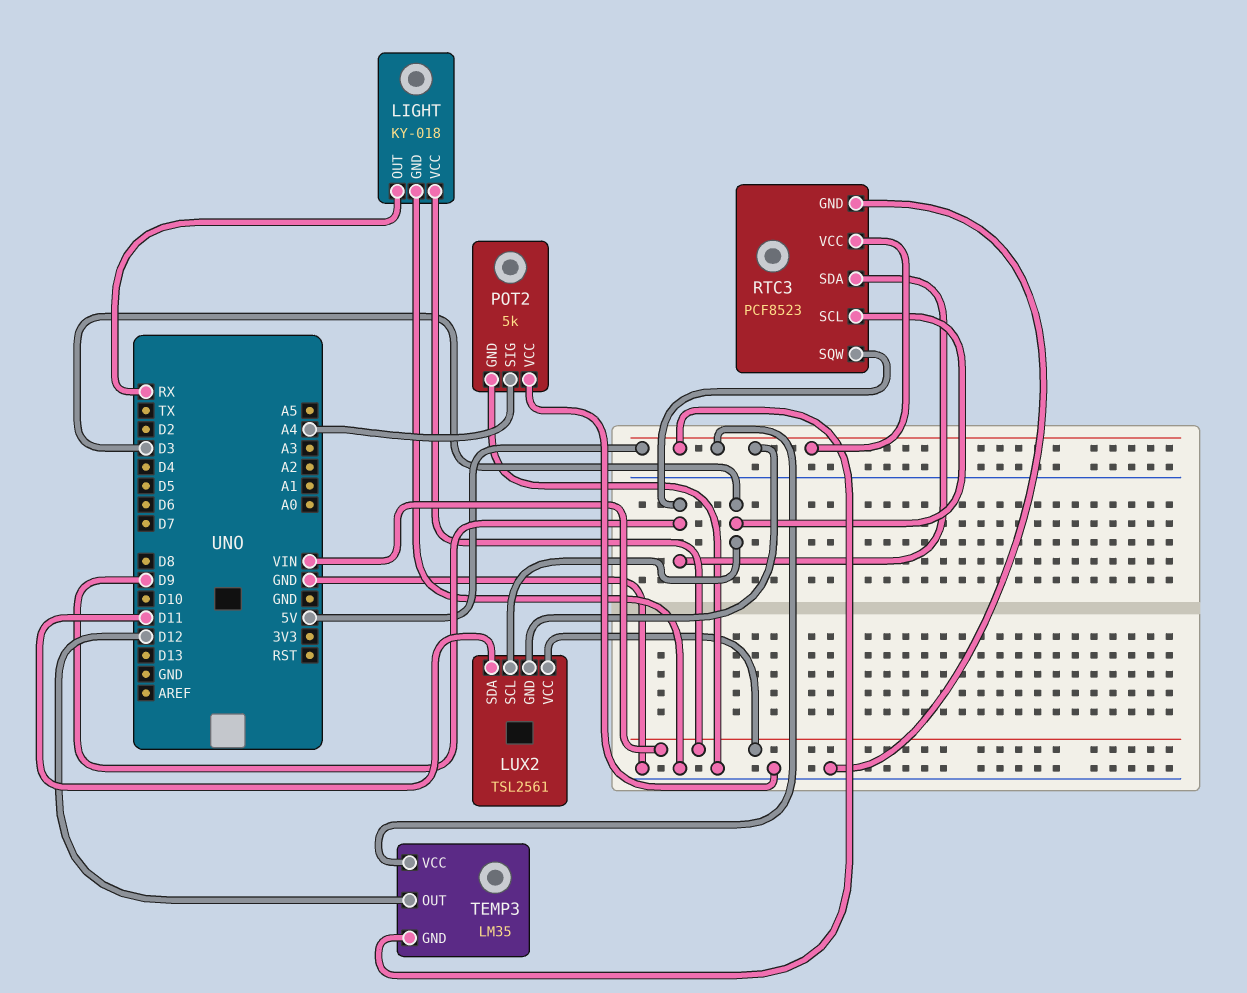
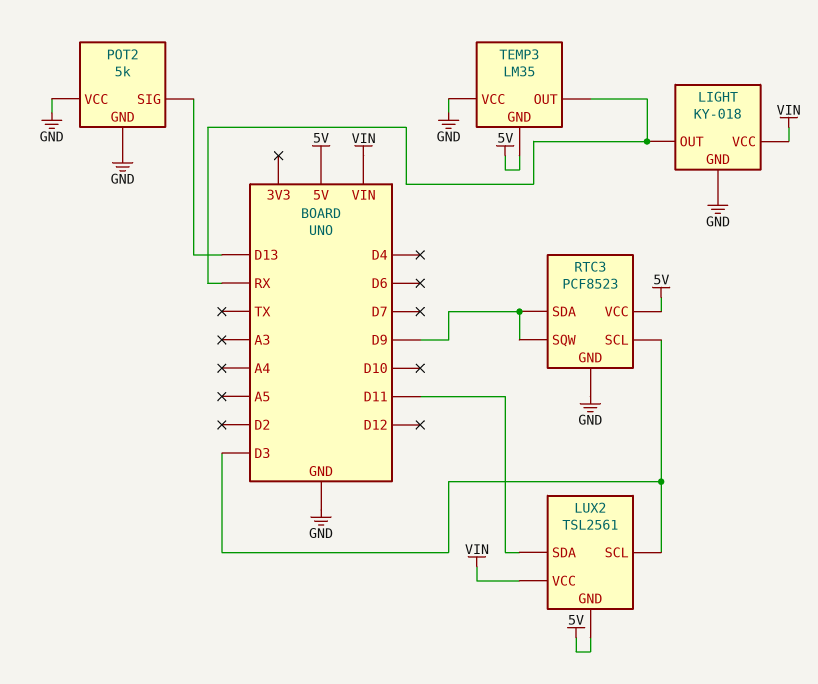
POT2 pin SIG: A4 -> D13
TEMP3 pin OUT: D12 -> RX
TEMP3 pin VCC: 5V -> GND

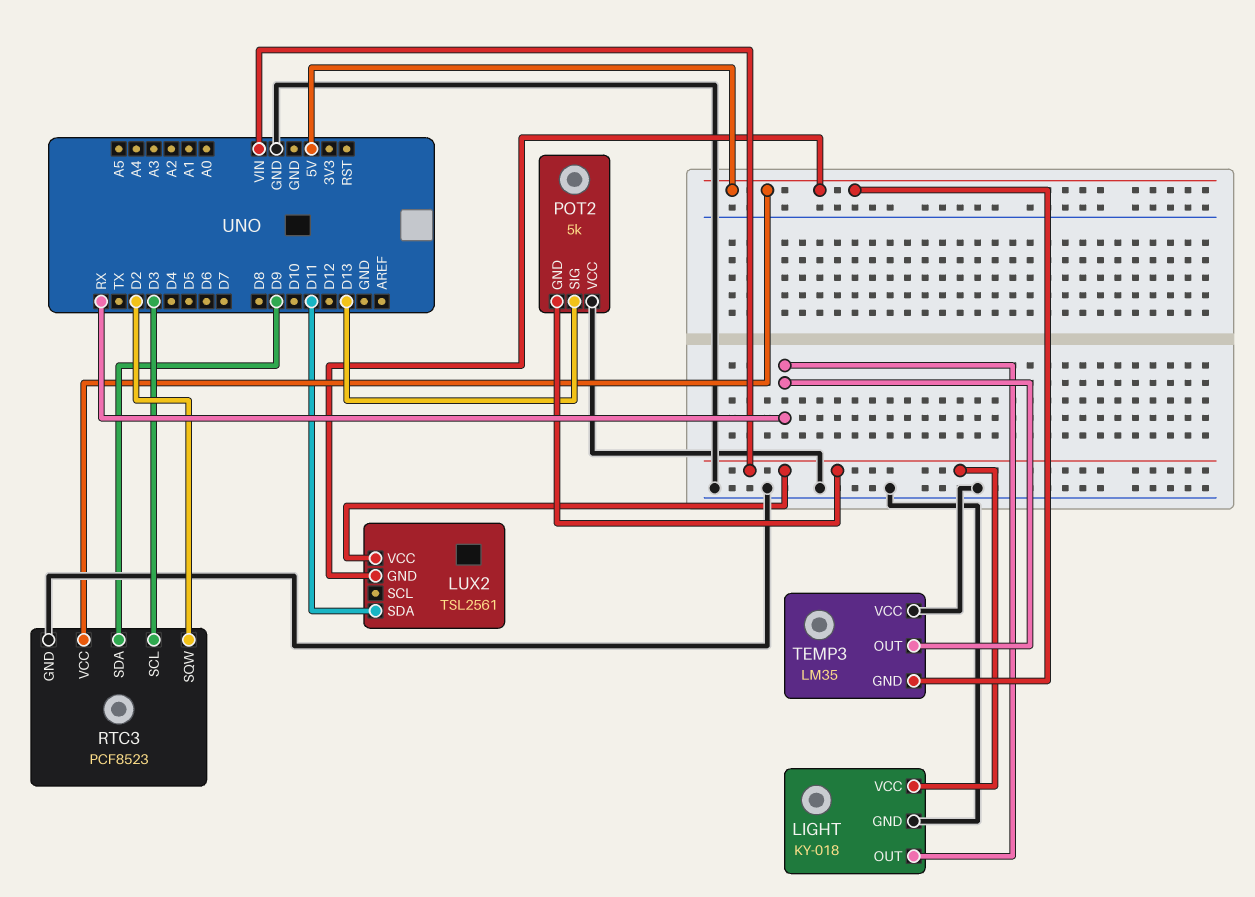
LUX2 pin SCL: D3 -> none
POT2 pin GND: GND -> VIN
RTC3 pin SQW: D9 -> D2

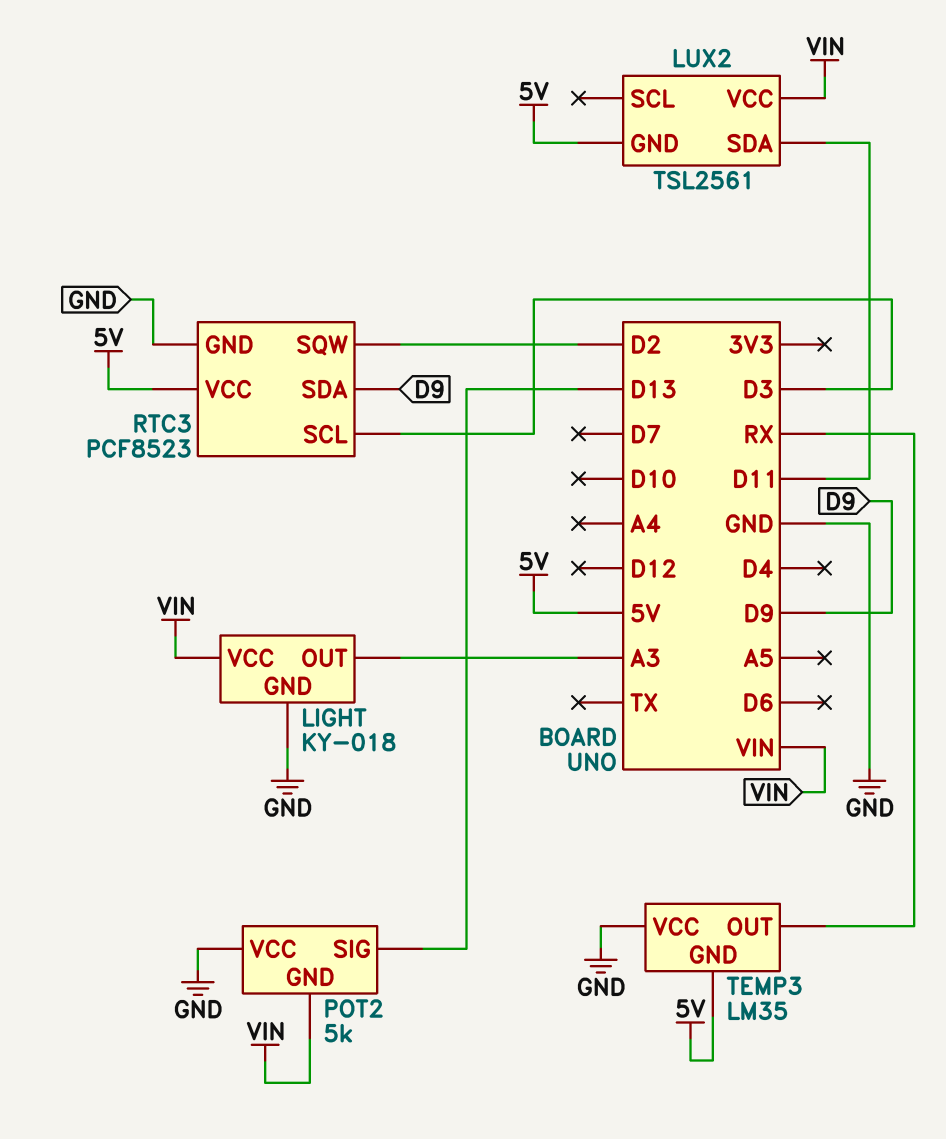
LIGHT pin OUT: RX -> A3

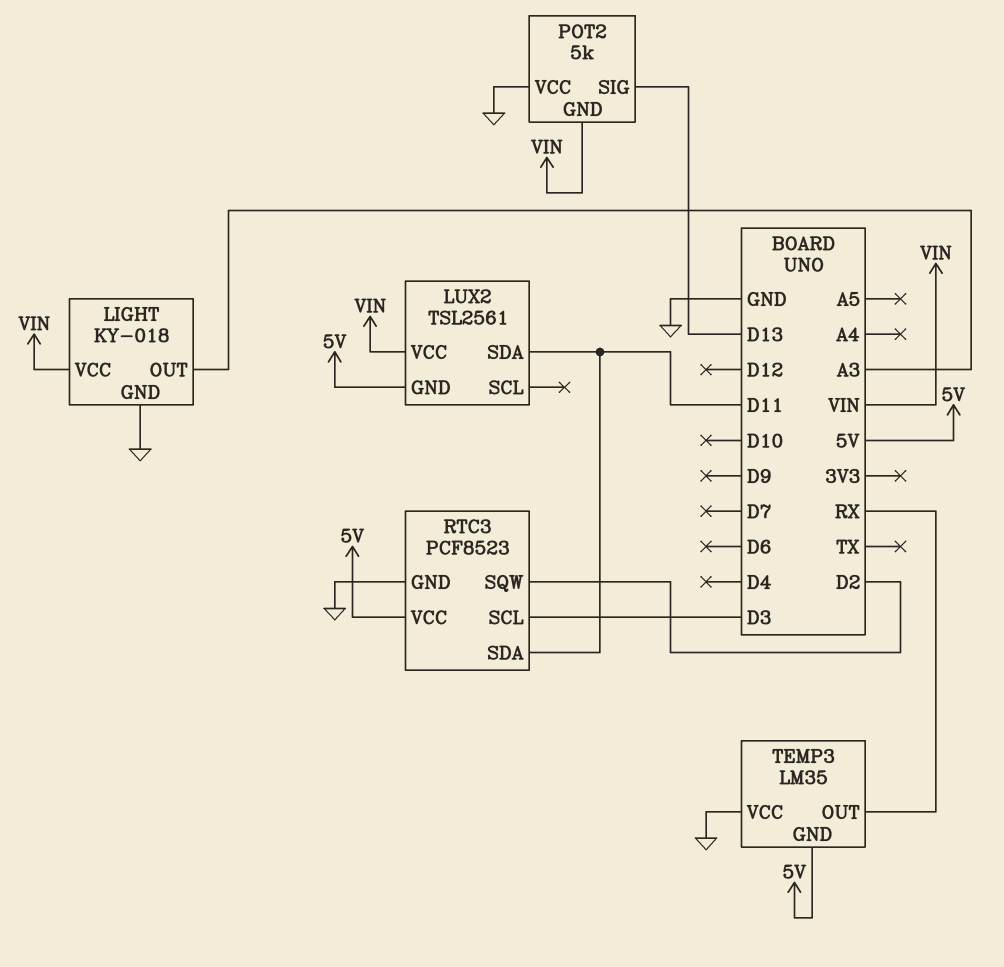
RTC3 pin SDA: D9 -> D11

